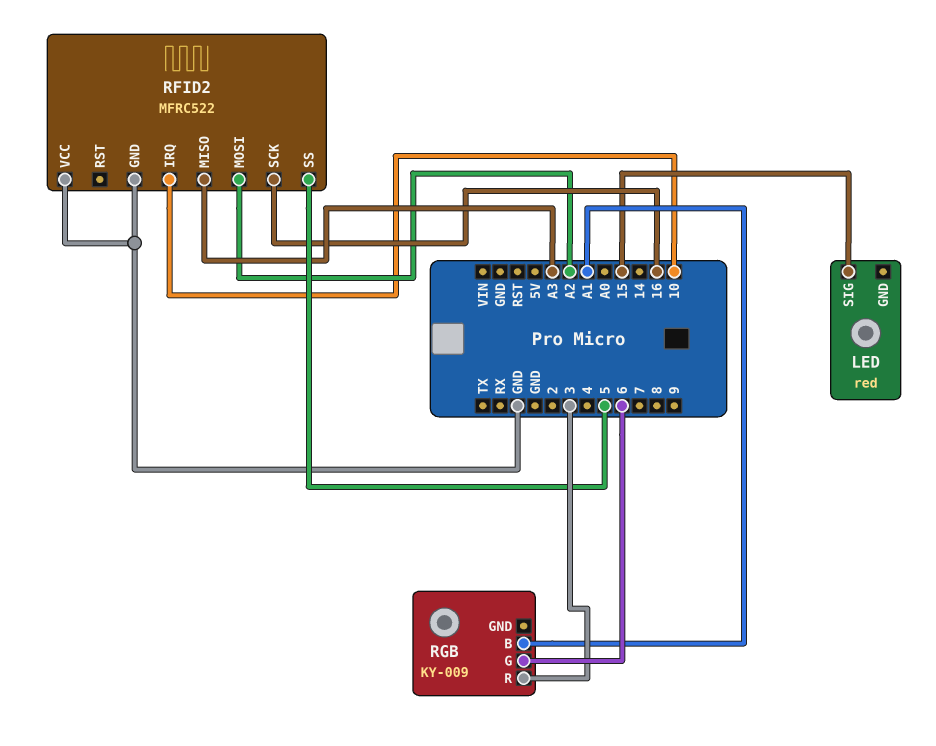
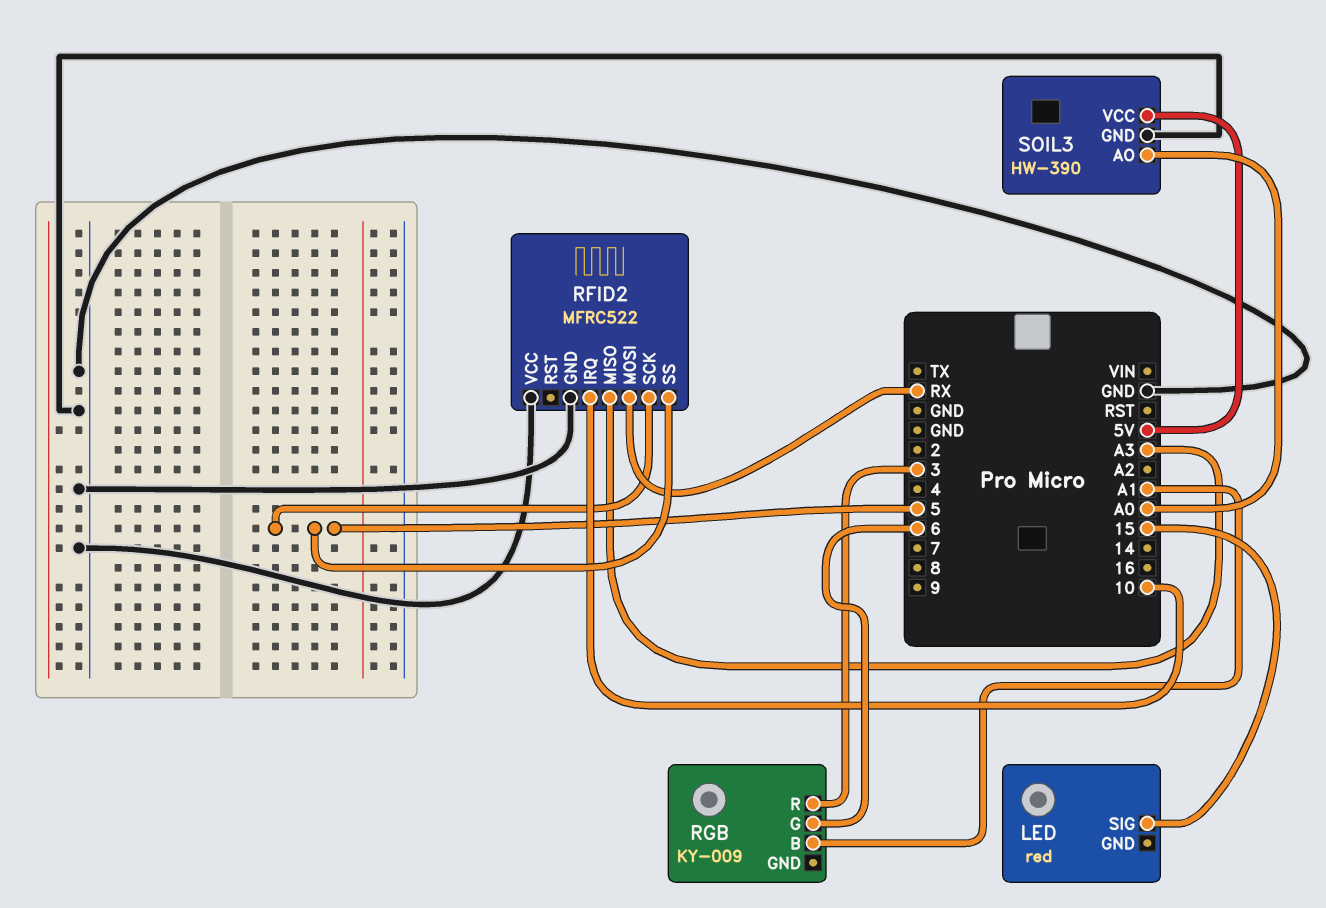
RFID2 pin MOSI: A2 -> RX
RFID2 pin SCK: 16 -> 5
SOIL3: none -> HW-390
SOIL3 pin AO: none -> A0
SOIL3 pin GND: none -> GND
SOIL3 pin VCC: none -> 5V

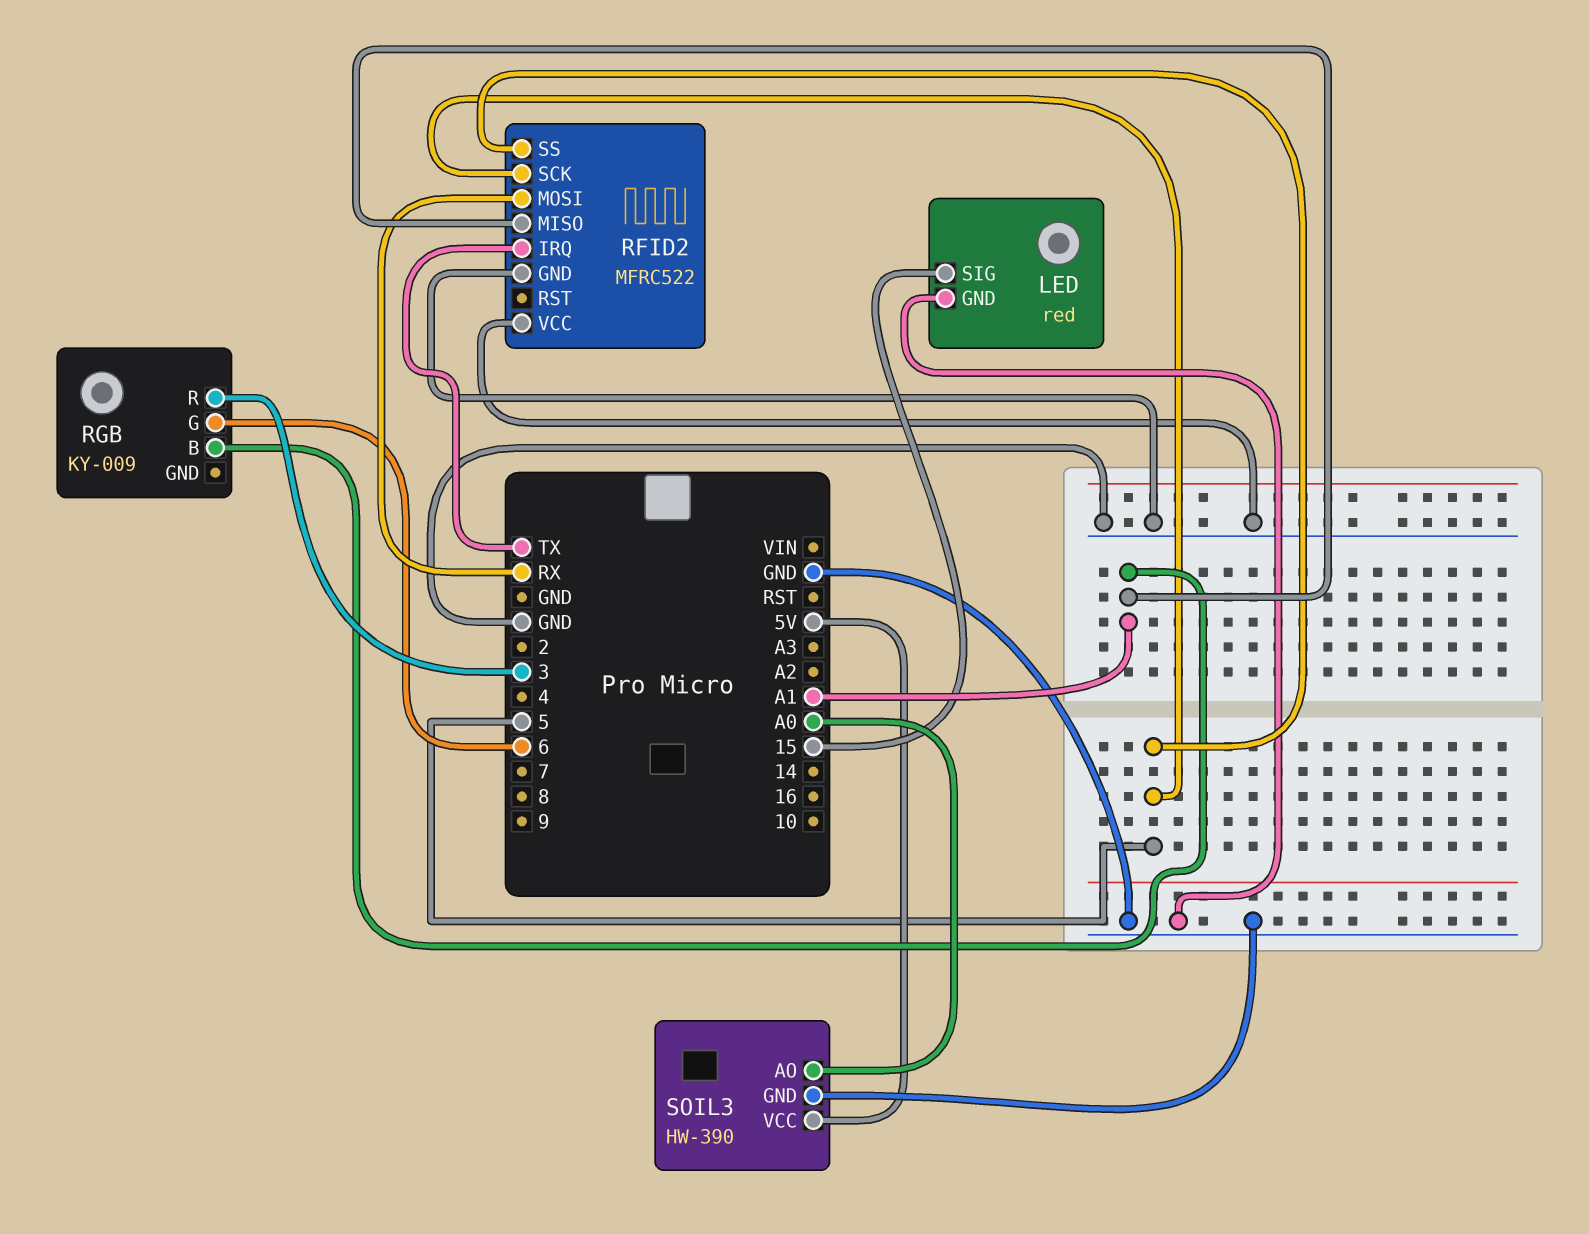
LED pin GND: none -> GND
RFID2 pin IRQ: 10 -> TX
RFID2 pin MISO: A3 -> A1

